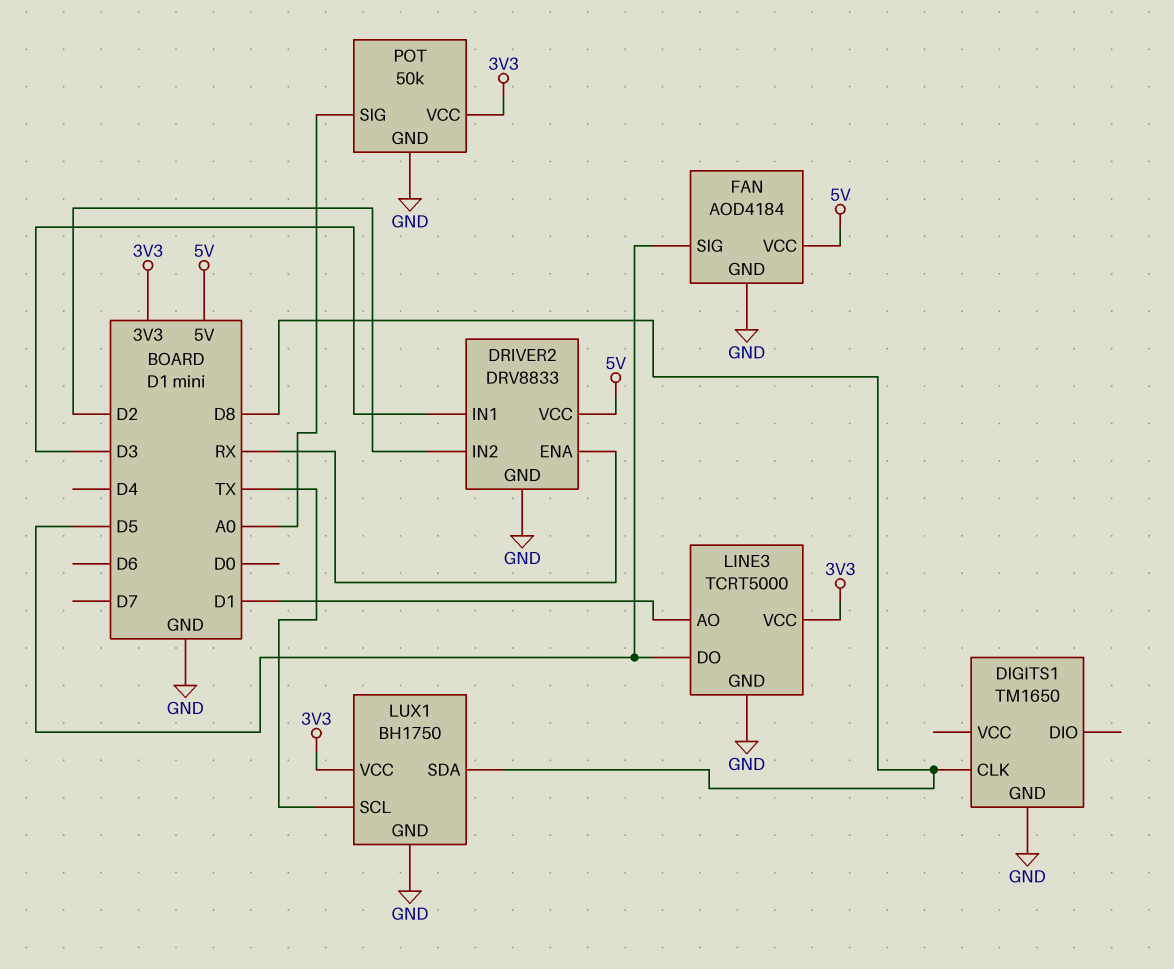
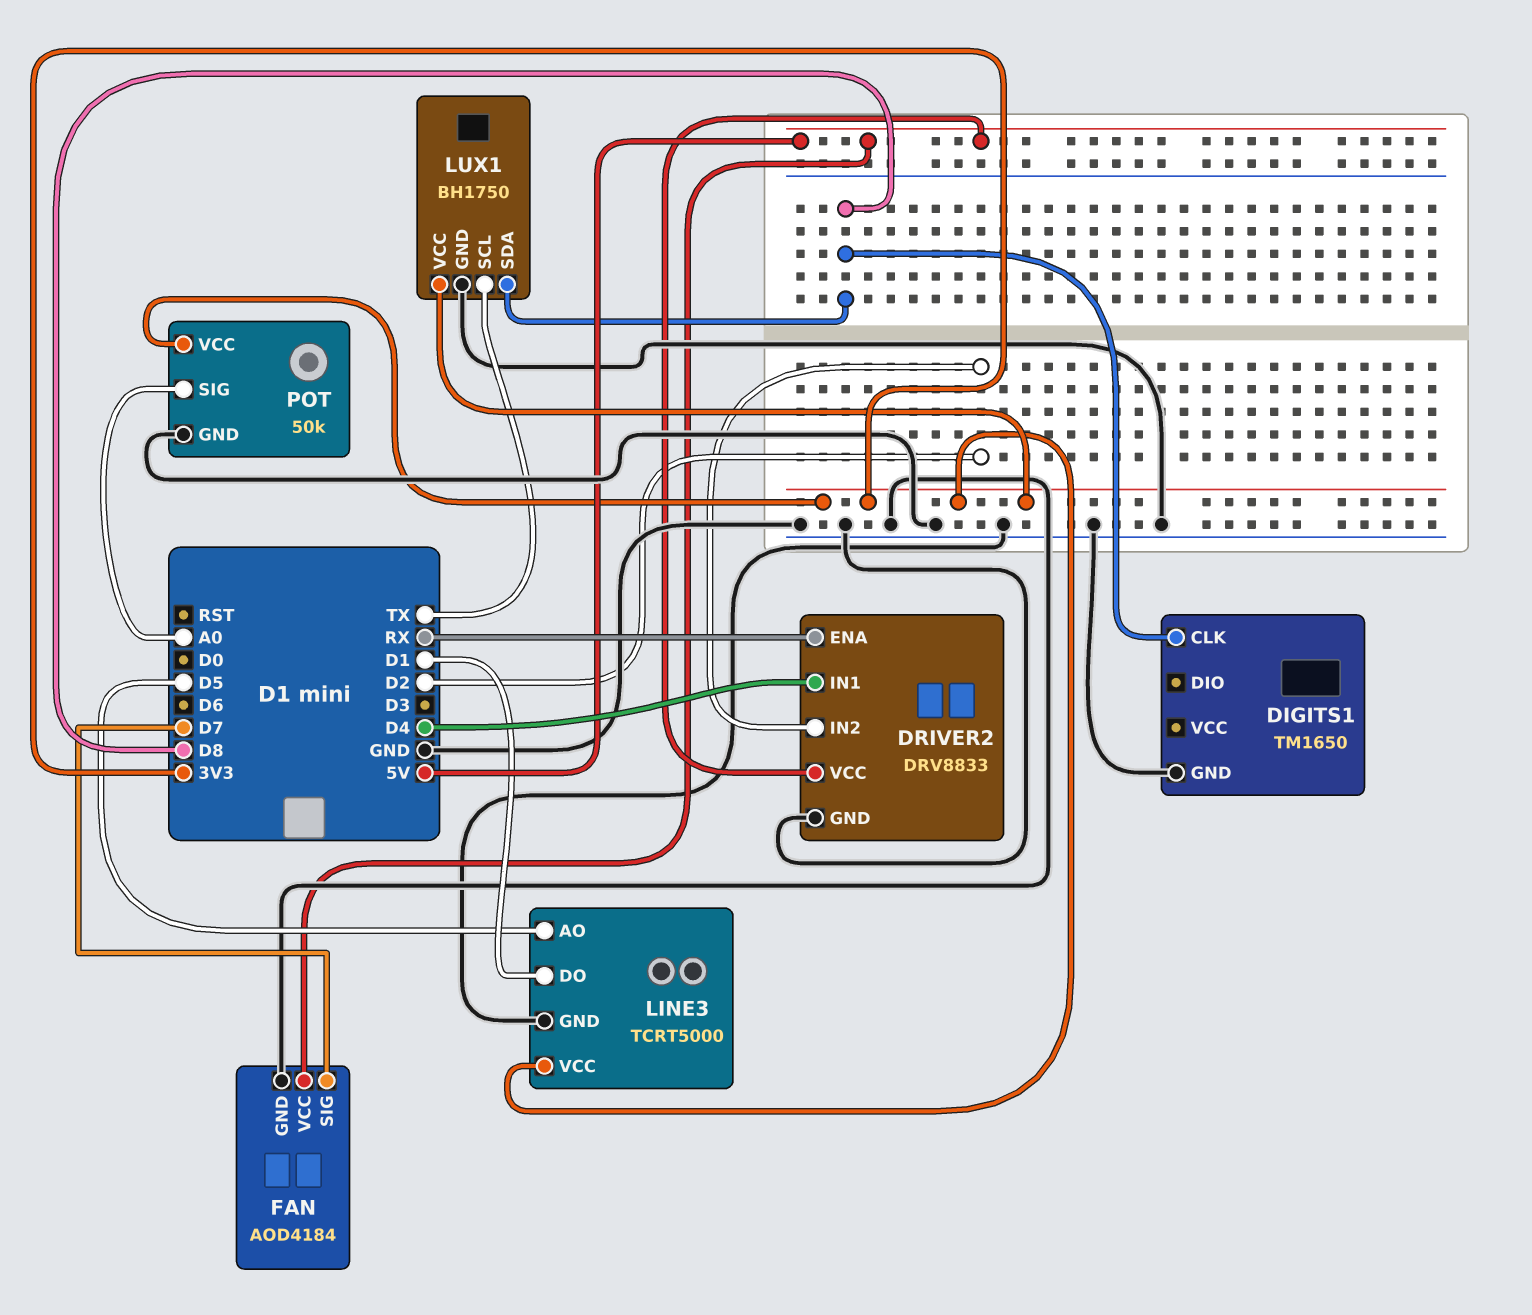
DRIVER2 pin IN1: D3 -> D4
FAN pin SIG: D5 -> D7
LINE3 pin AO: D1 -> D5
LINE3 pin DO: D5 -> D1

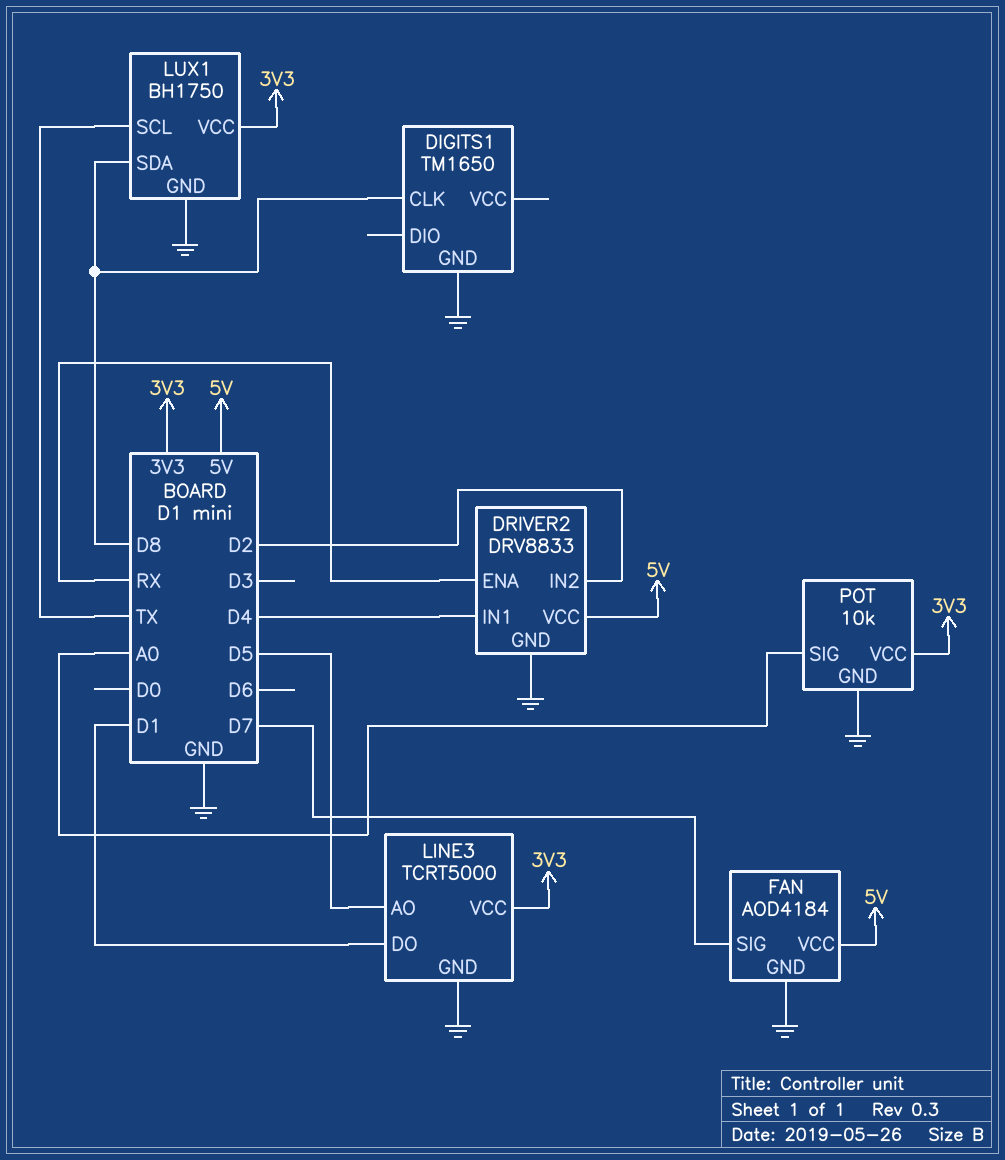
POT: 50k -> 10k

